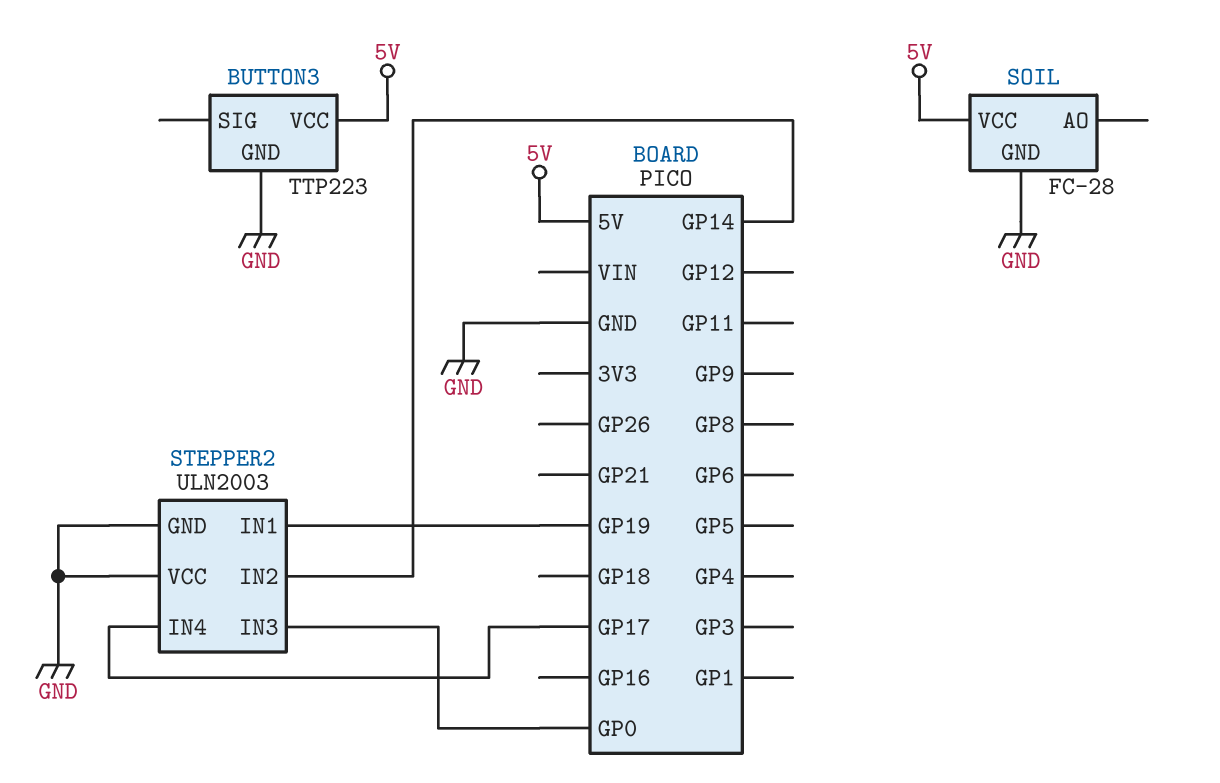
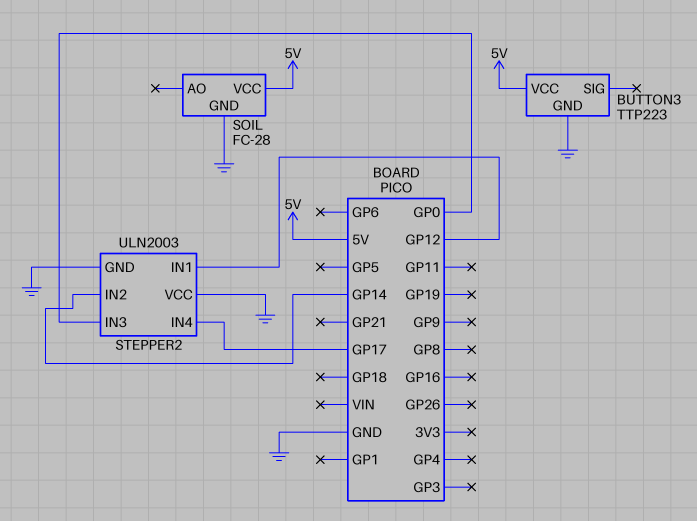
STEPPER2 pin IN1: GP19 -> GP12

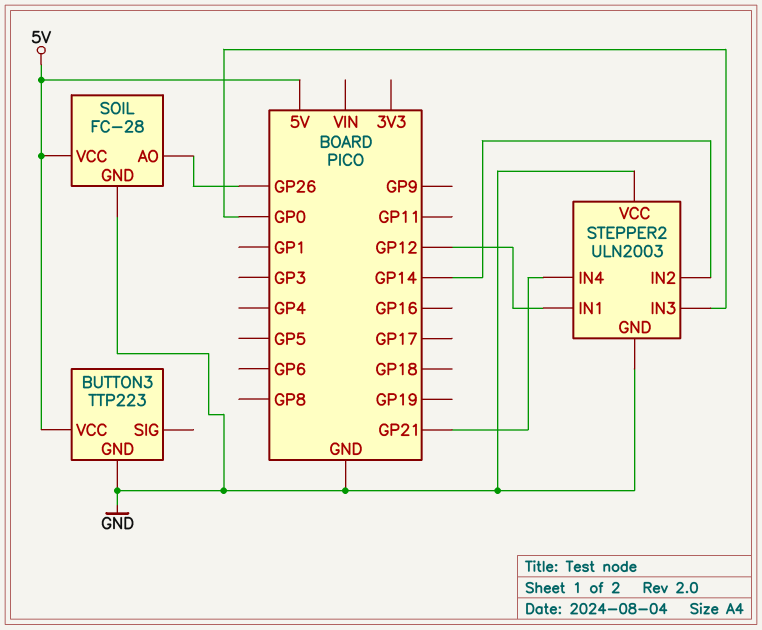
SOIL pin AO: none -> GP26
STEPPER2 pin IN4: GP17 -> GP21

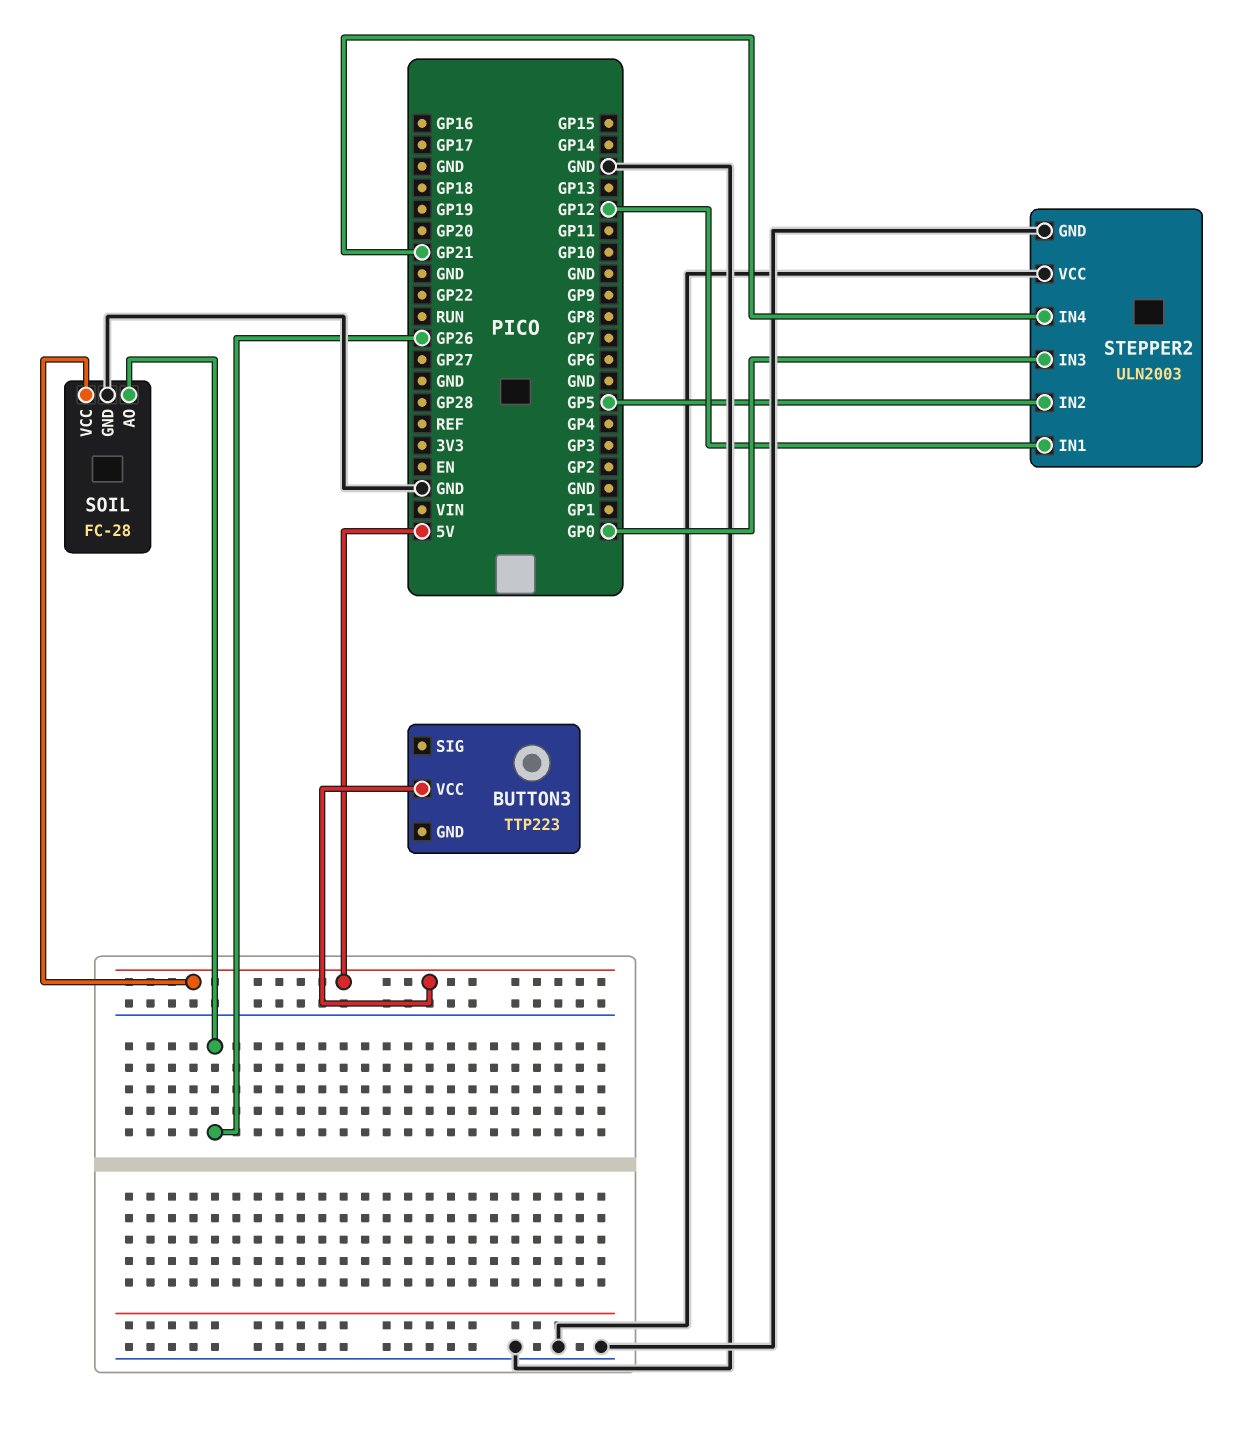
BUTTON3 pin GND: GND -> none
STEPPER2 pin IN2: GP14 -> GP5

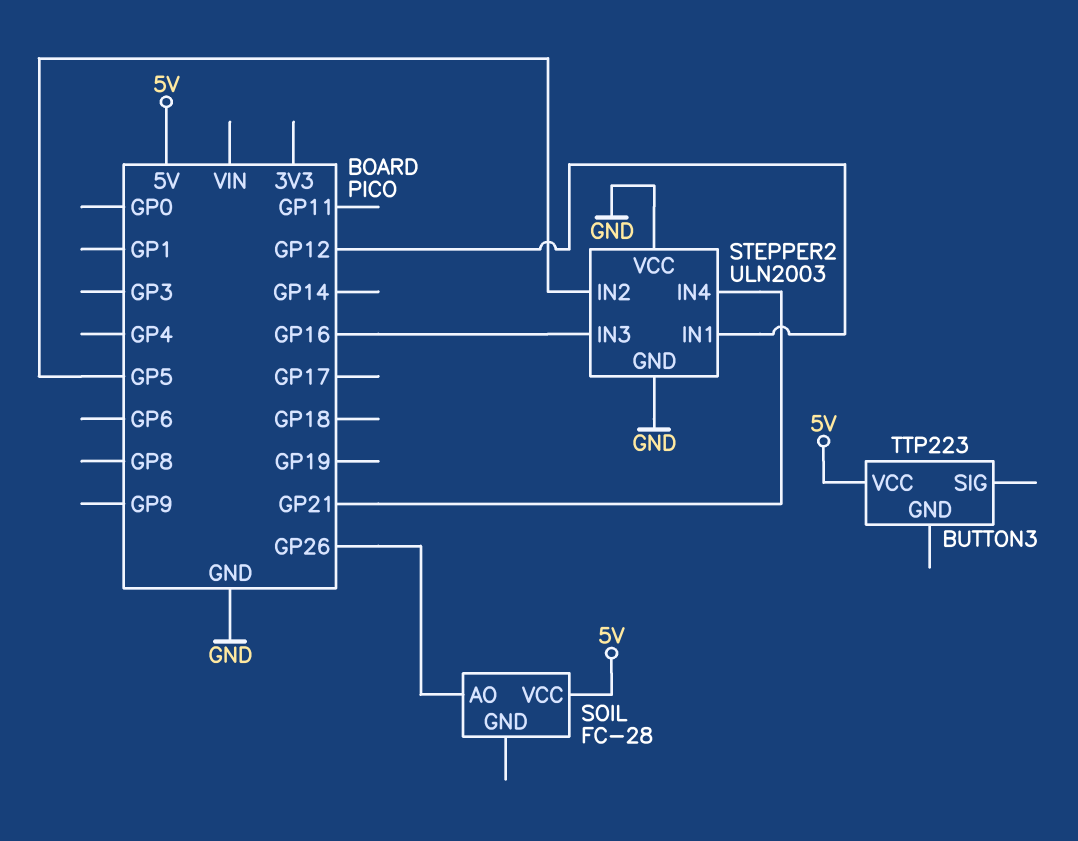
SOIL pin GND: GND -> none
STEPPER2 pin IN3: GP0 -> GP16

